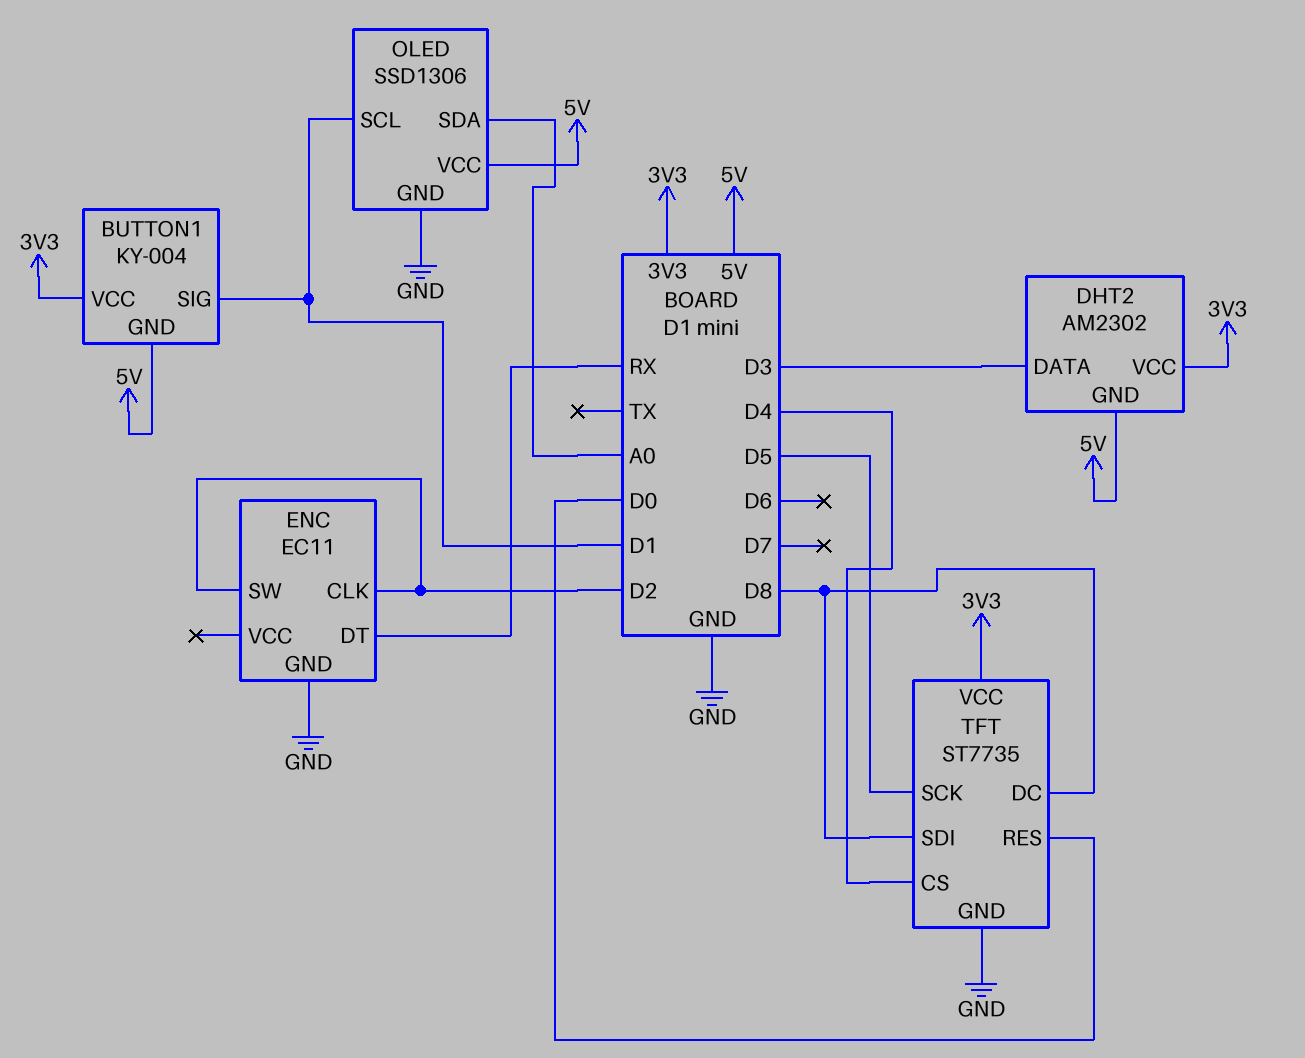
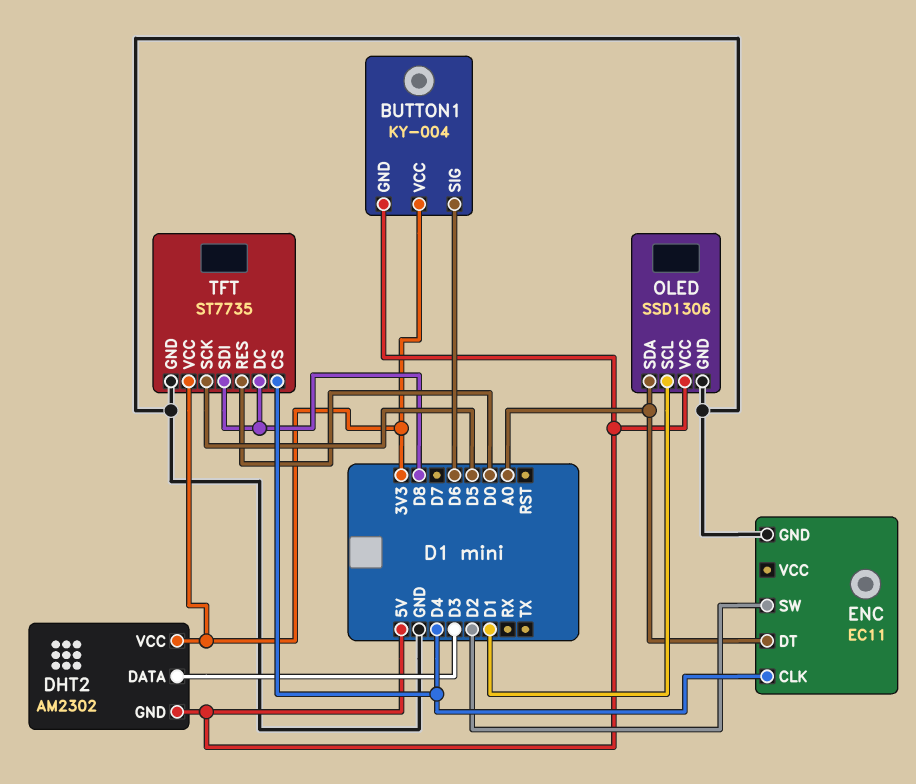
BUTTON1 pin SIG: D1 -> D6
ENC pin CLK: D2 -> D4
ENC pin DT: RX -> A0

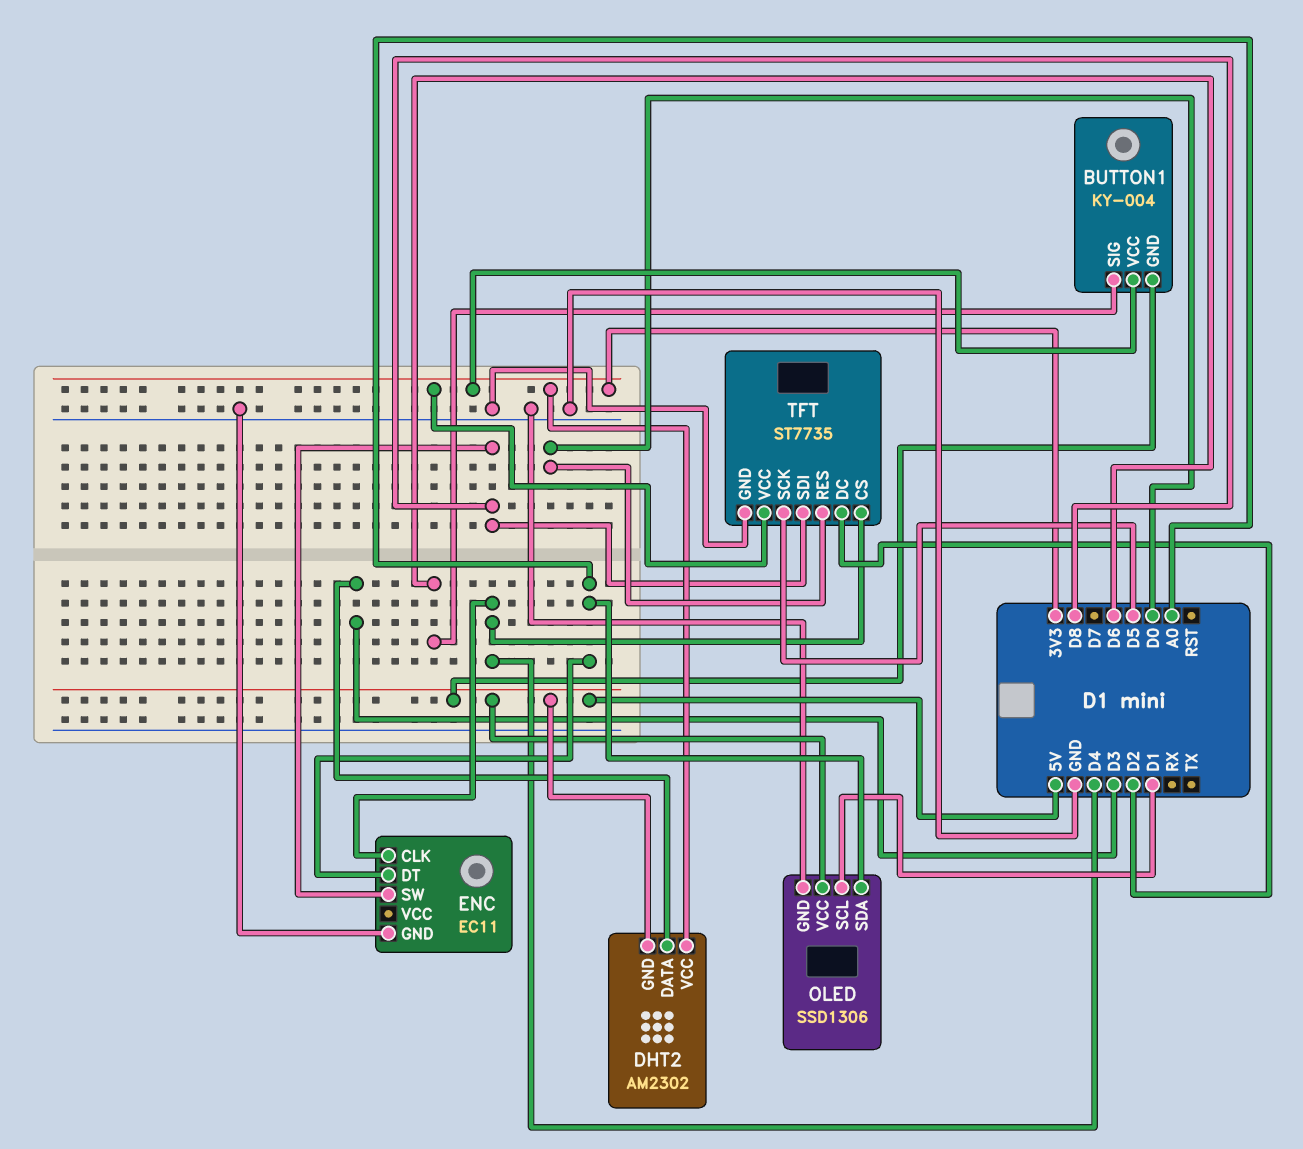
ENC pin SW: D2 -> D8
TFT pin DC: D8 -> D2

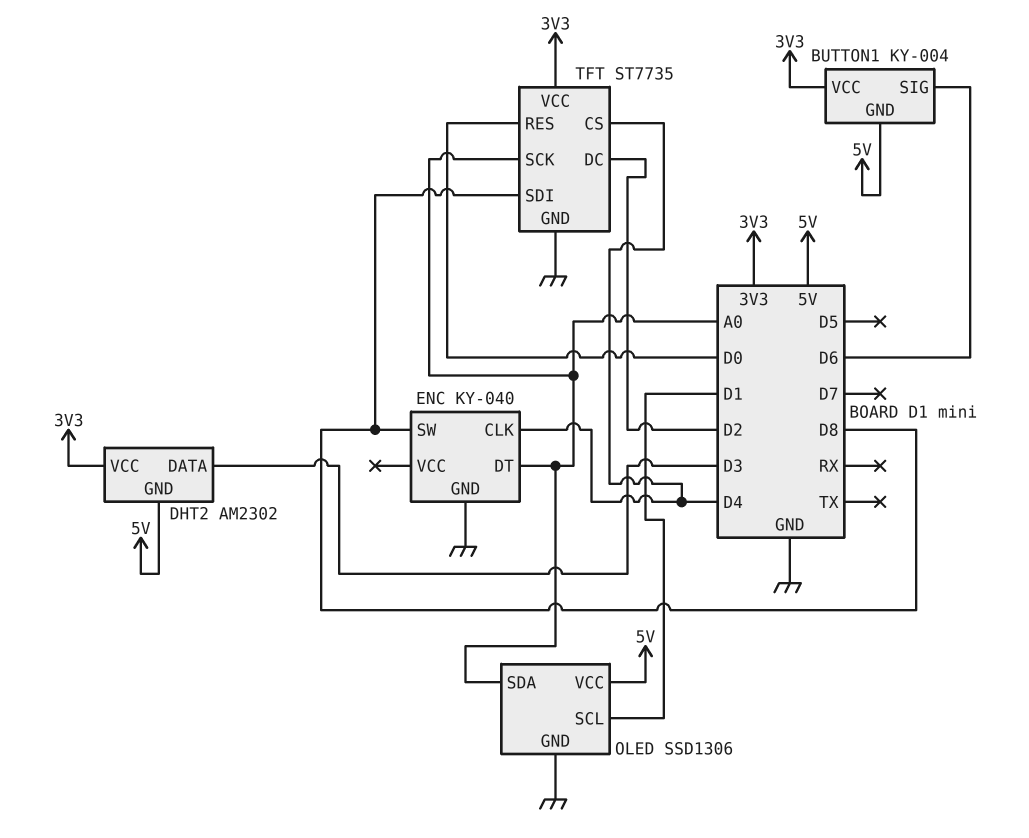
ENC: EC11 -> KY-040
TFT pin SCK: D5 -> A0

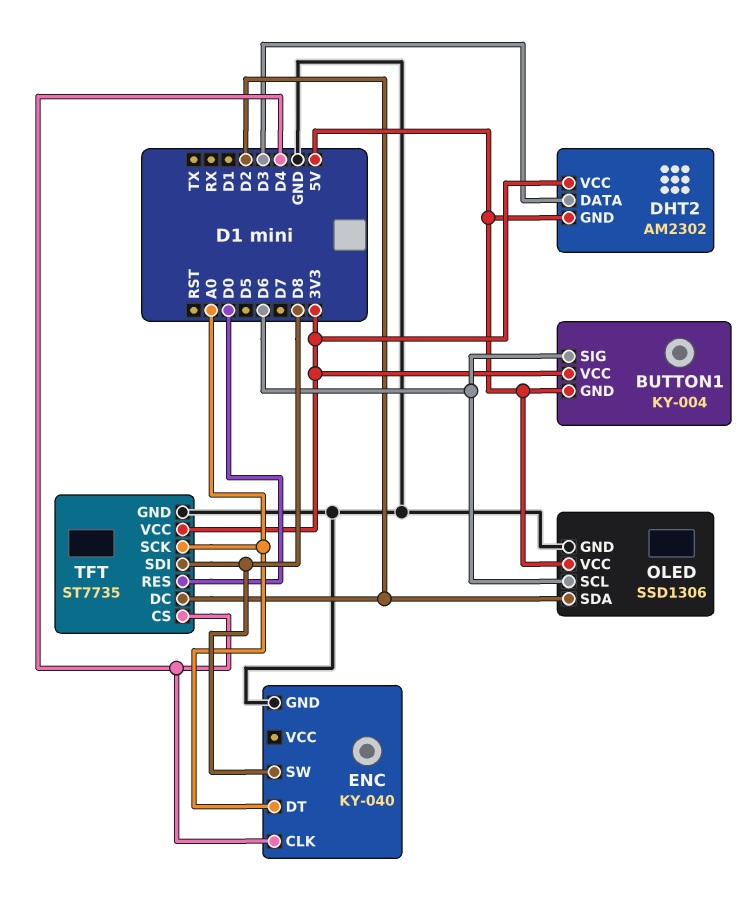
OLED pin SCL: D1 -> D6
OLED pin SDA: A0 -> D2

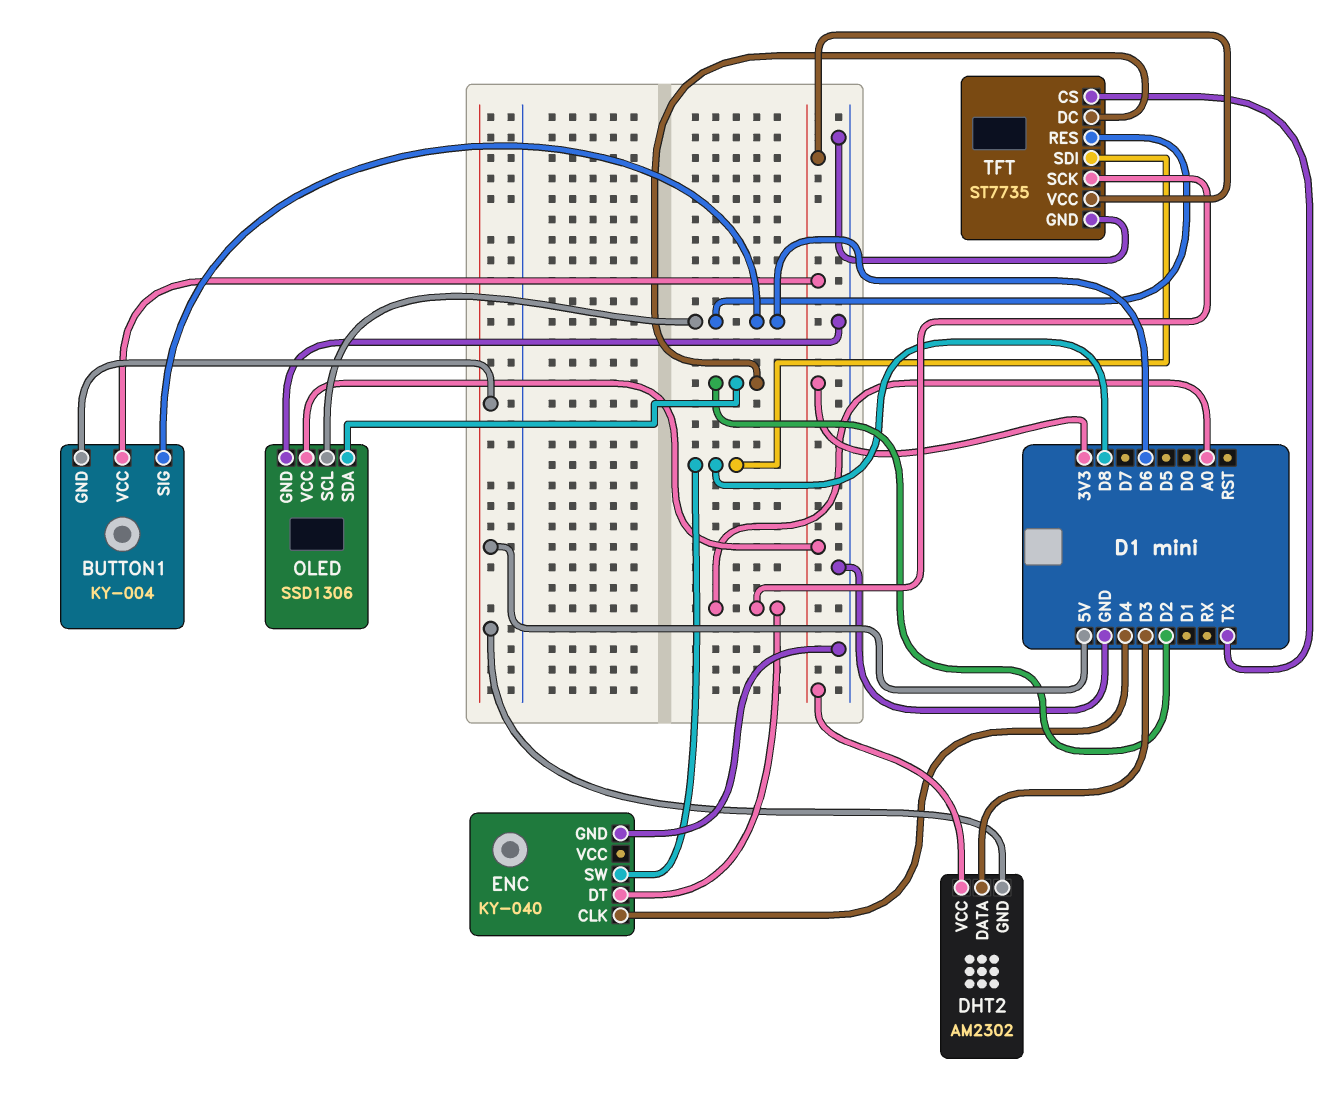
OLED pin VCC: 5V -> 3V3
TFT pin CS: D4 -> TX
TFT pin RES: D0 -> D6

